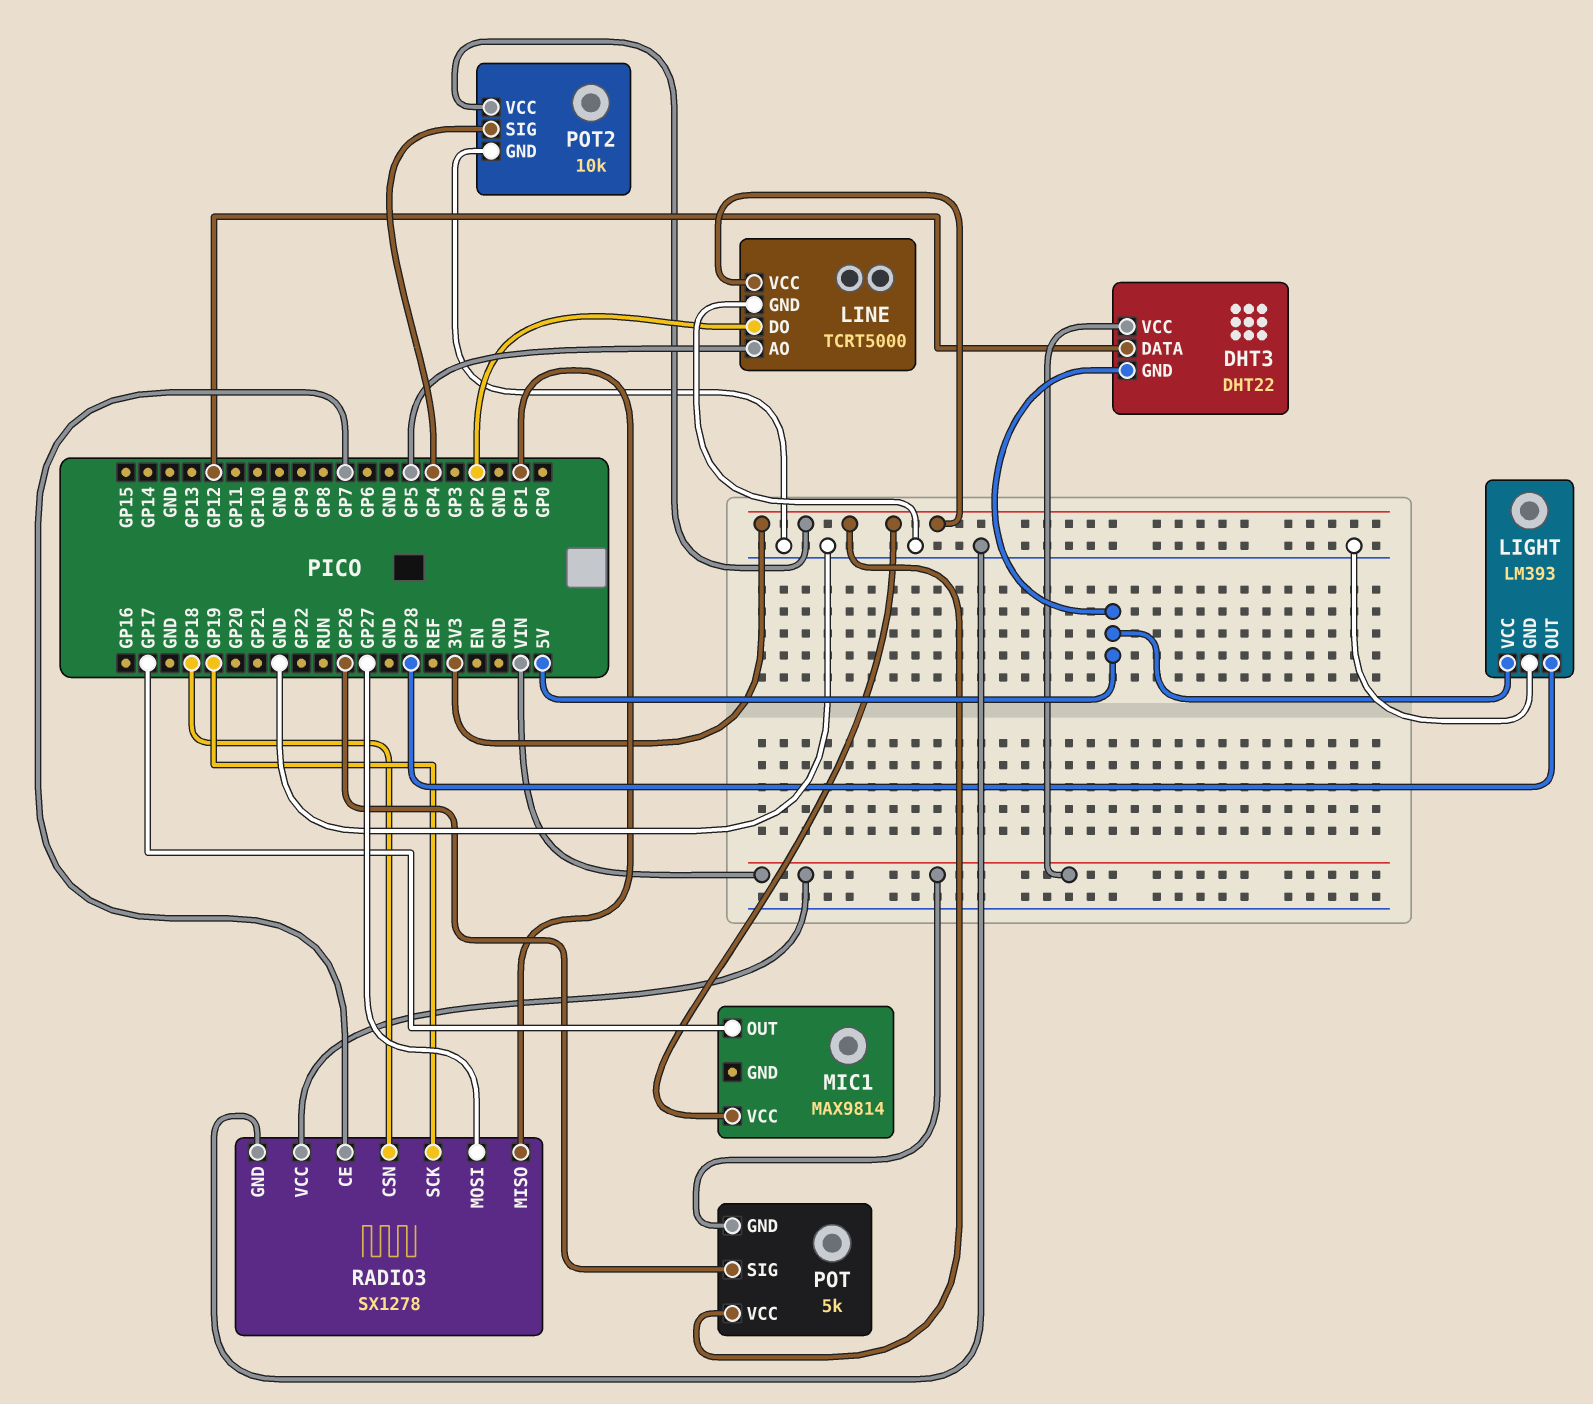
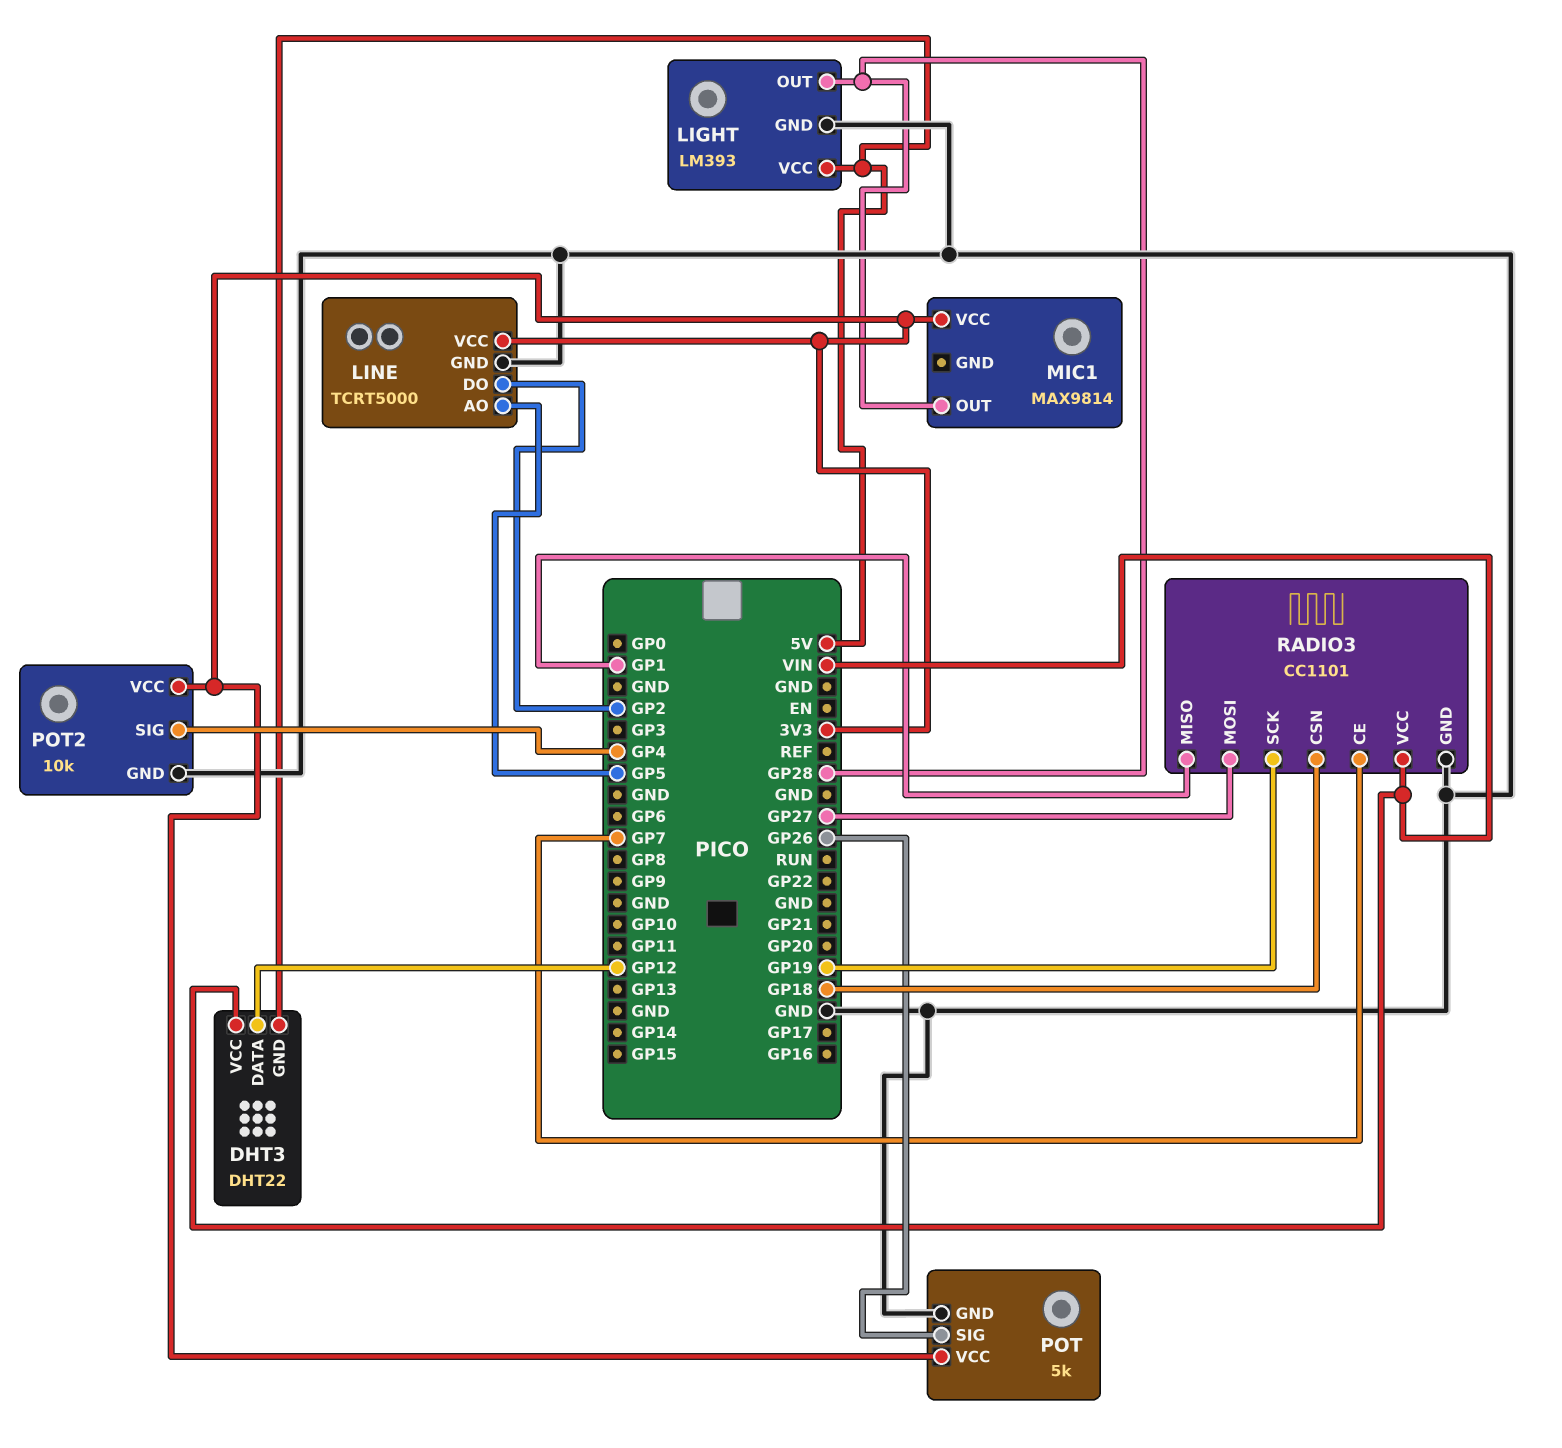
MIC1 pin OUT: GP17 -> GP28
POT pin GND: VIN -> GND
RADIO3: SX1278 -> CC1101

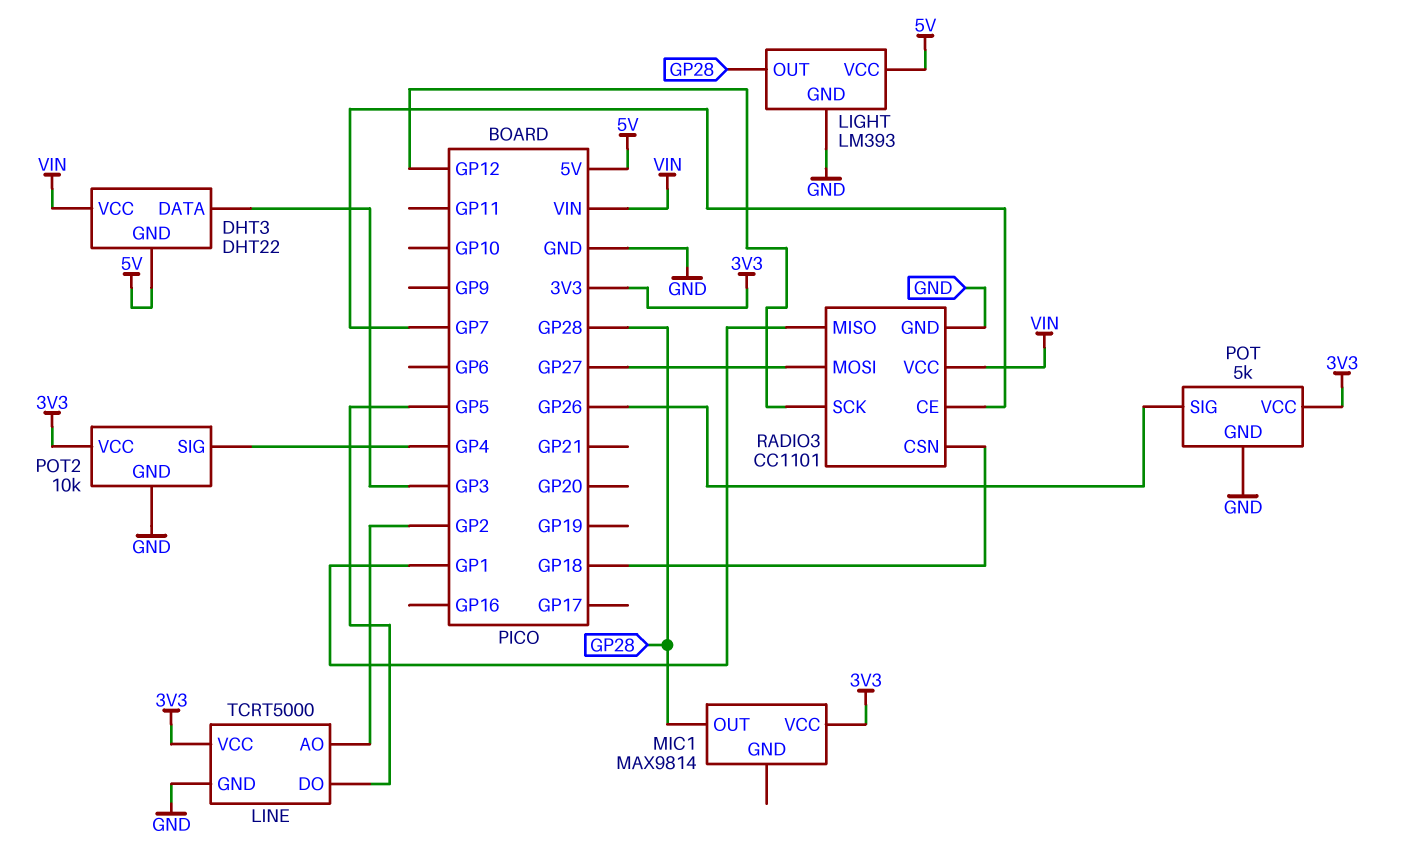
DHT3 pin DATA: GP12 -> GP3
LINE pin AO: GP5 -> GP2
LINE pin DO: GP2 -> GP5
RADIO3 pin SCK: GP19 -> GP12

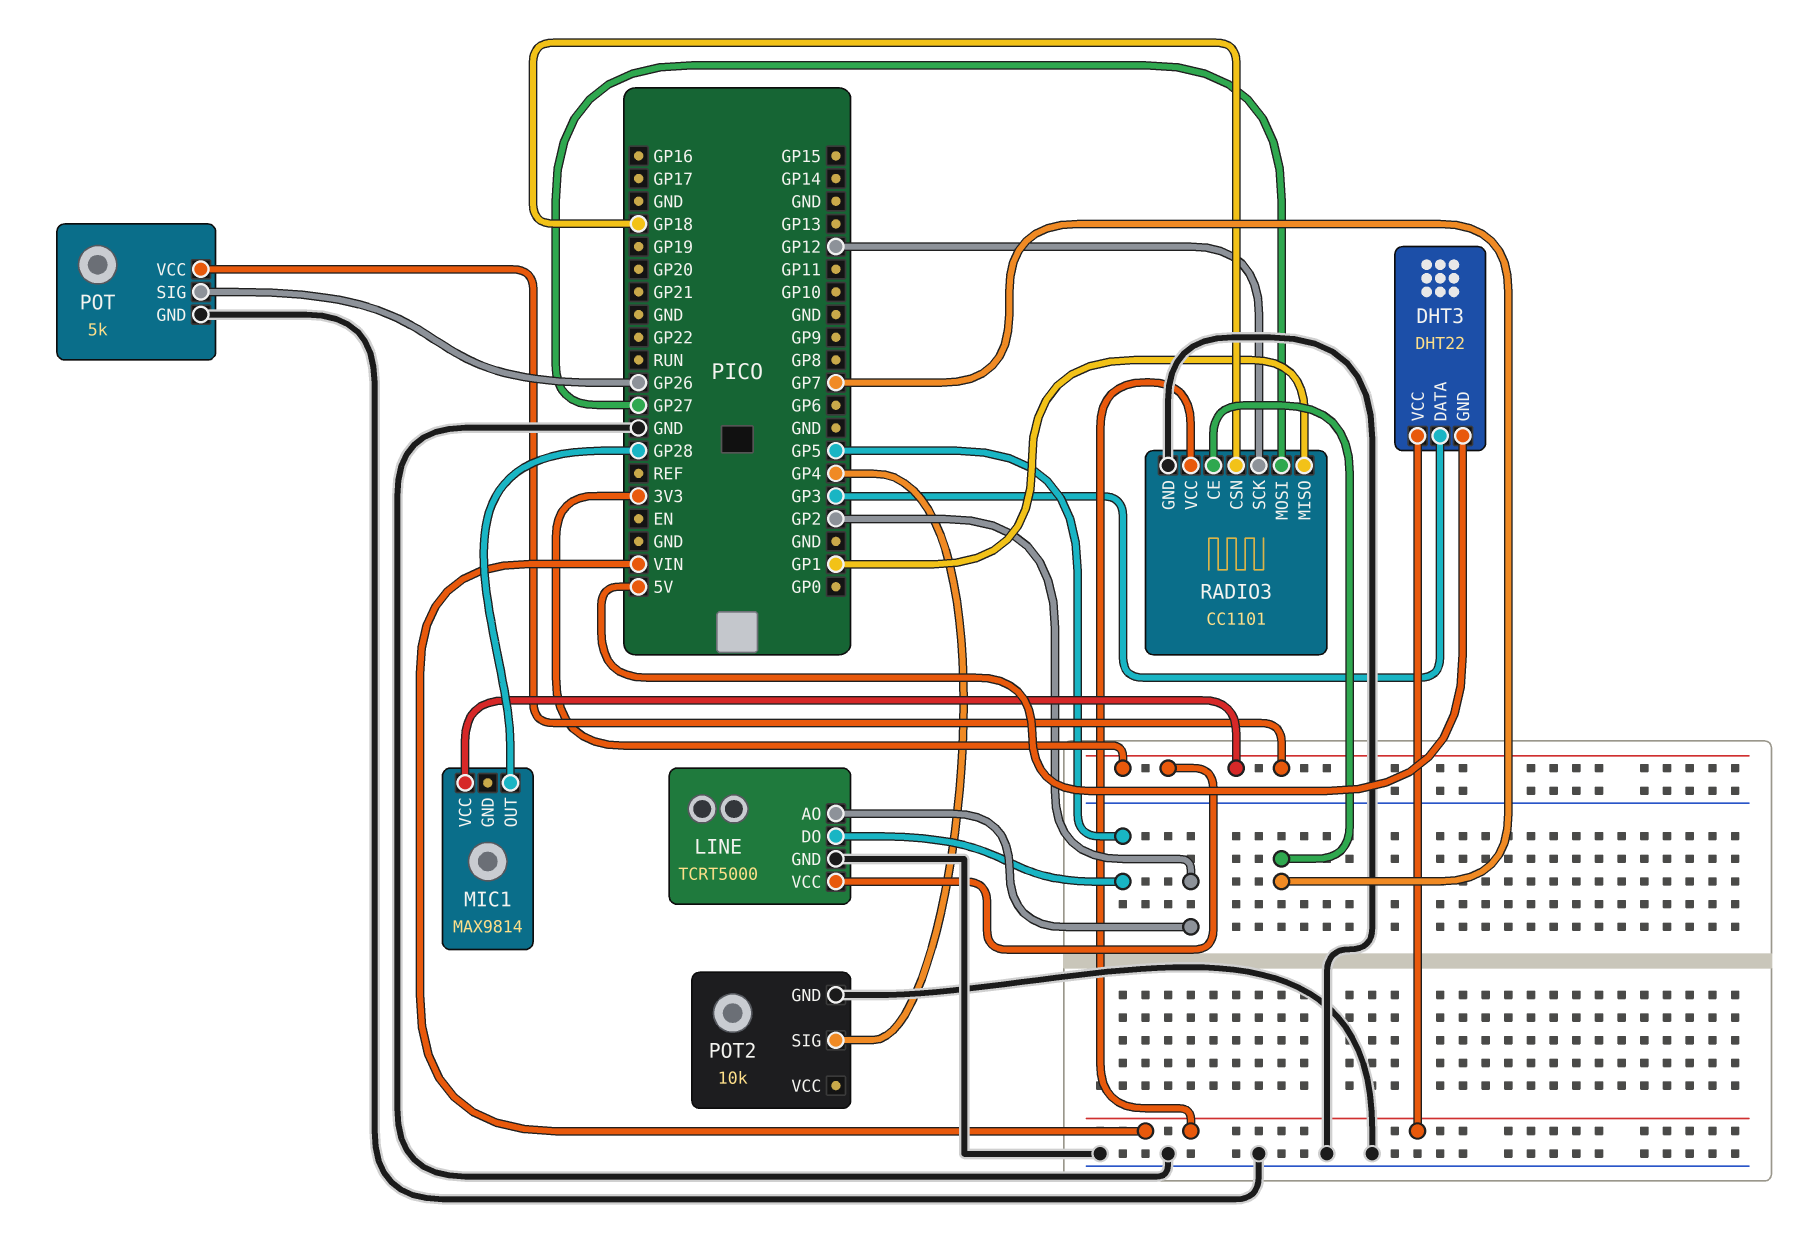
LIGHT: LM393 -> none
LIGHT pin GND: GND -> none
LIGHT pin OUT: GP28 -> none
LIGHT pin VCC: 5V -> none
POT2 pin VCC: 3V3 -> none

